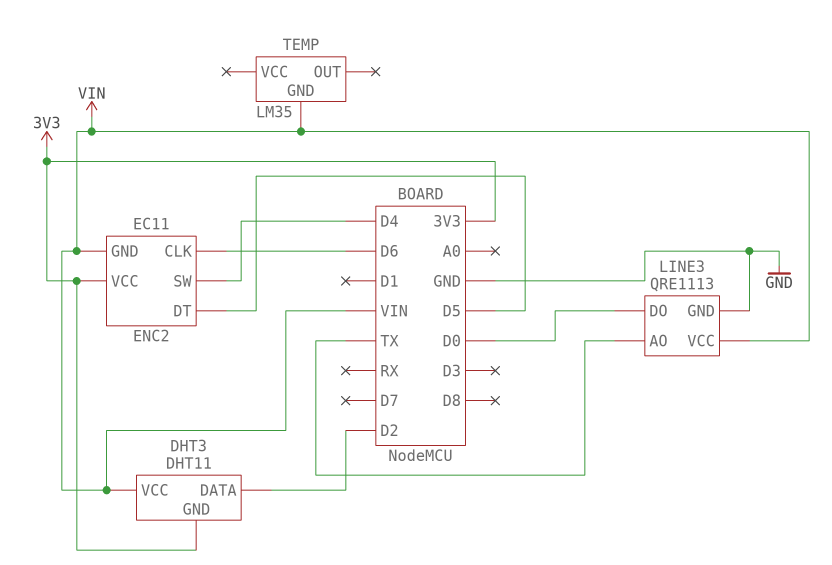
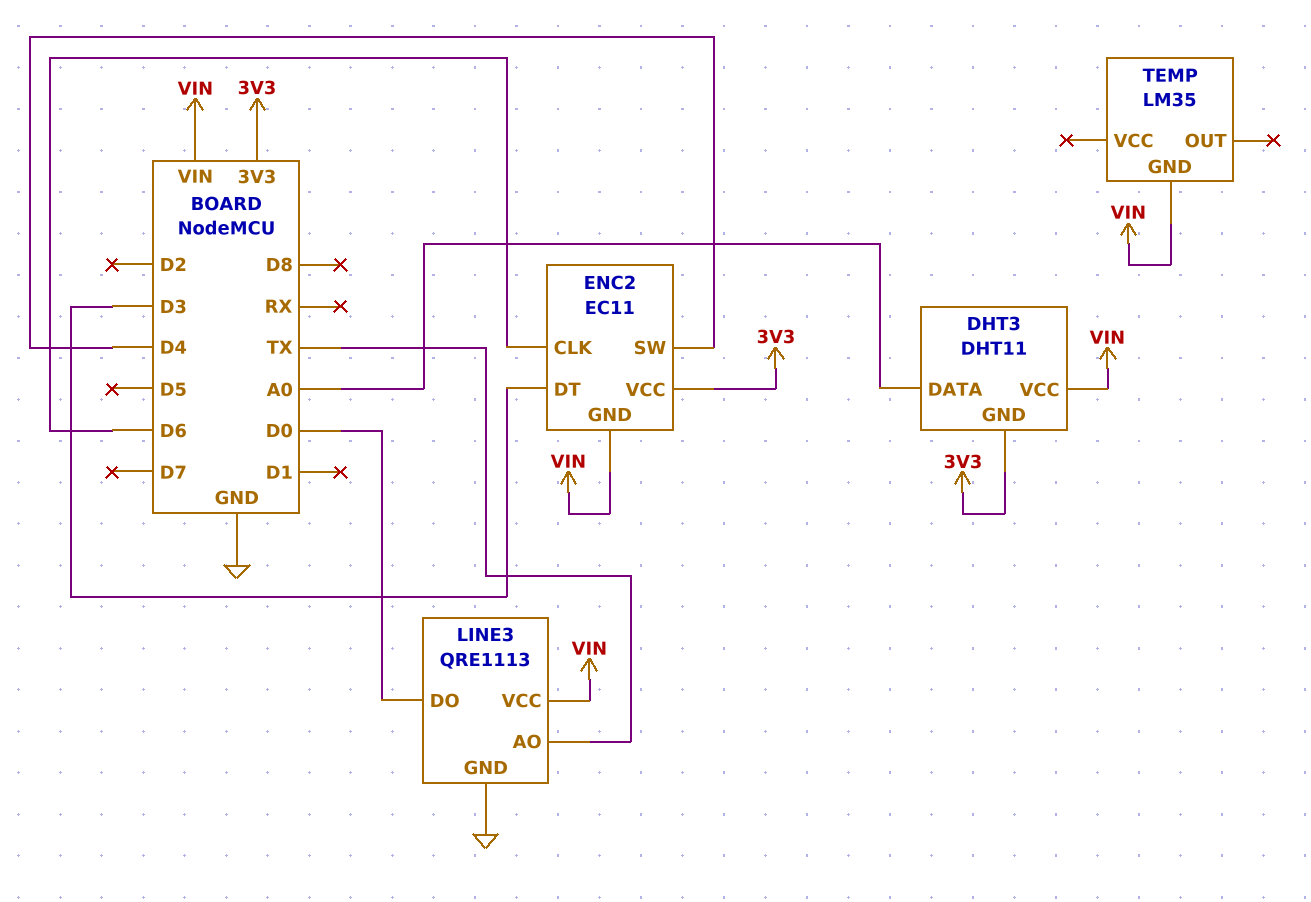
DHT3 pin DATA: D2 -> A0
ENC2 pin DT: D5 -> D3

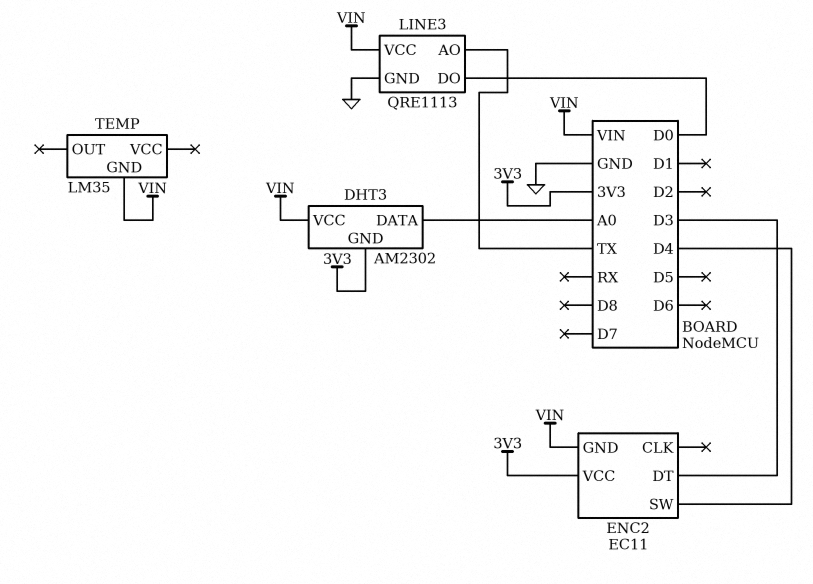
DHT3: DHT11 -> AM2302
ENC2 pin CLK: D6 -> none

